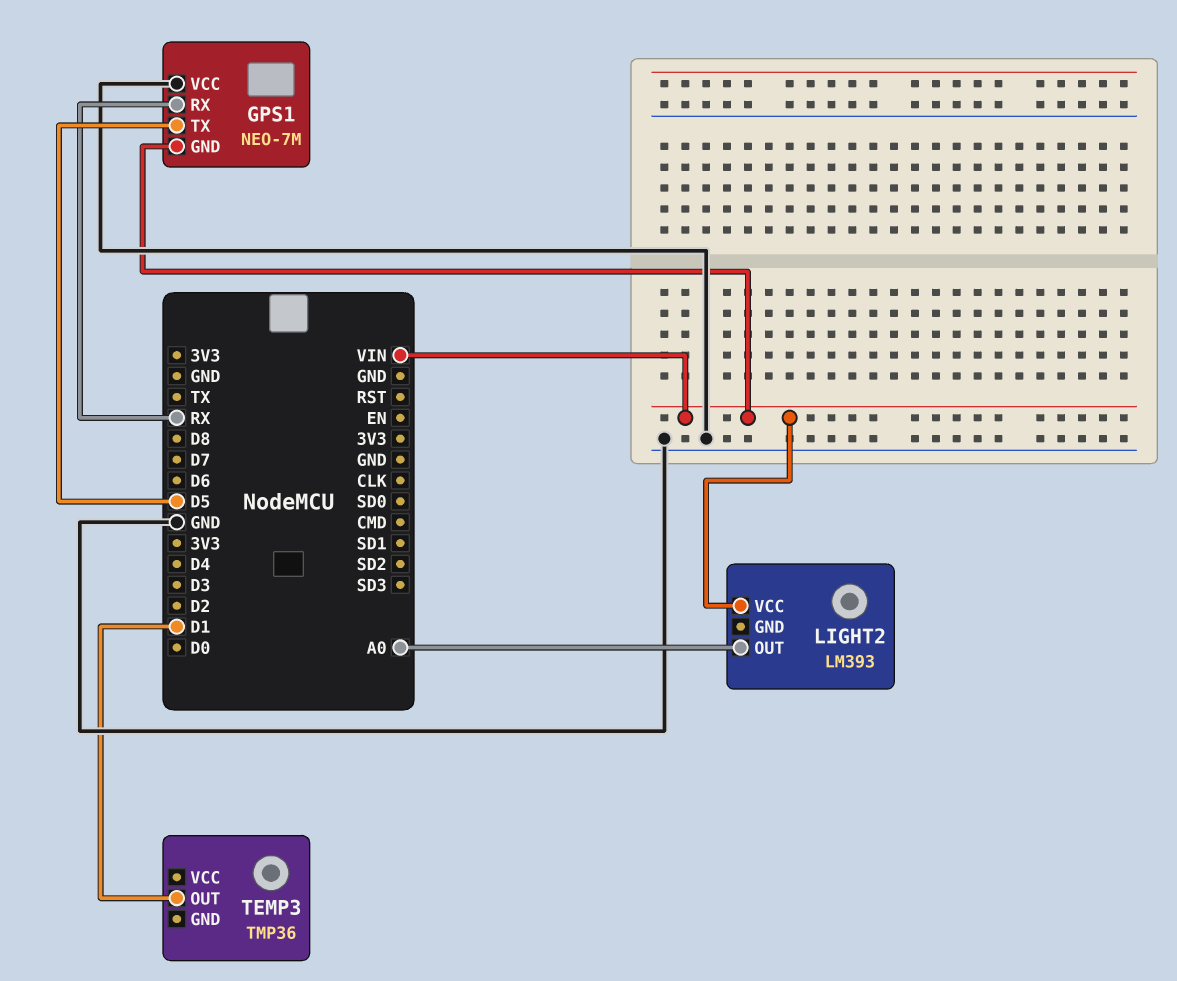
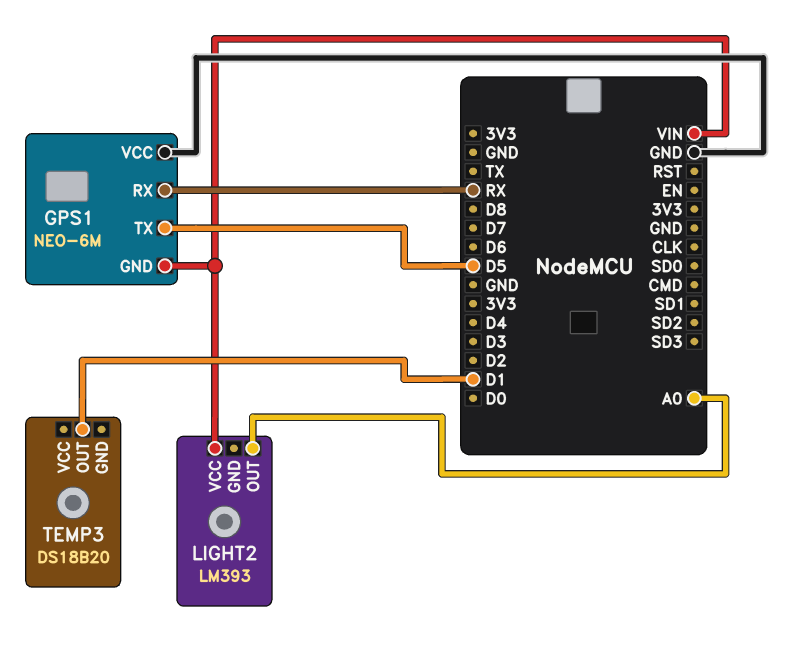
GPS1: NEO-7M -> NEO-6M
TEMP3: TMP36 -> DS18B20

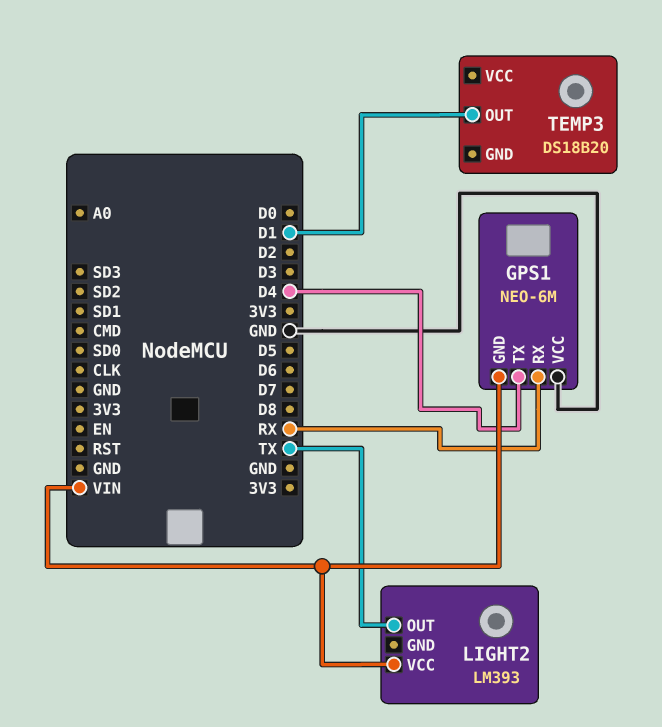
GPS1 pin TX: D5 -> D4
LIGHT2 pin OUT: A0 -> TX

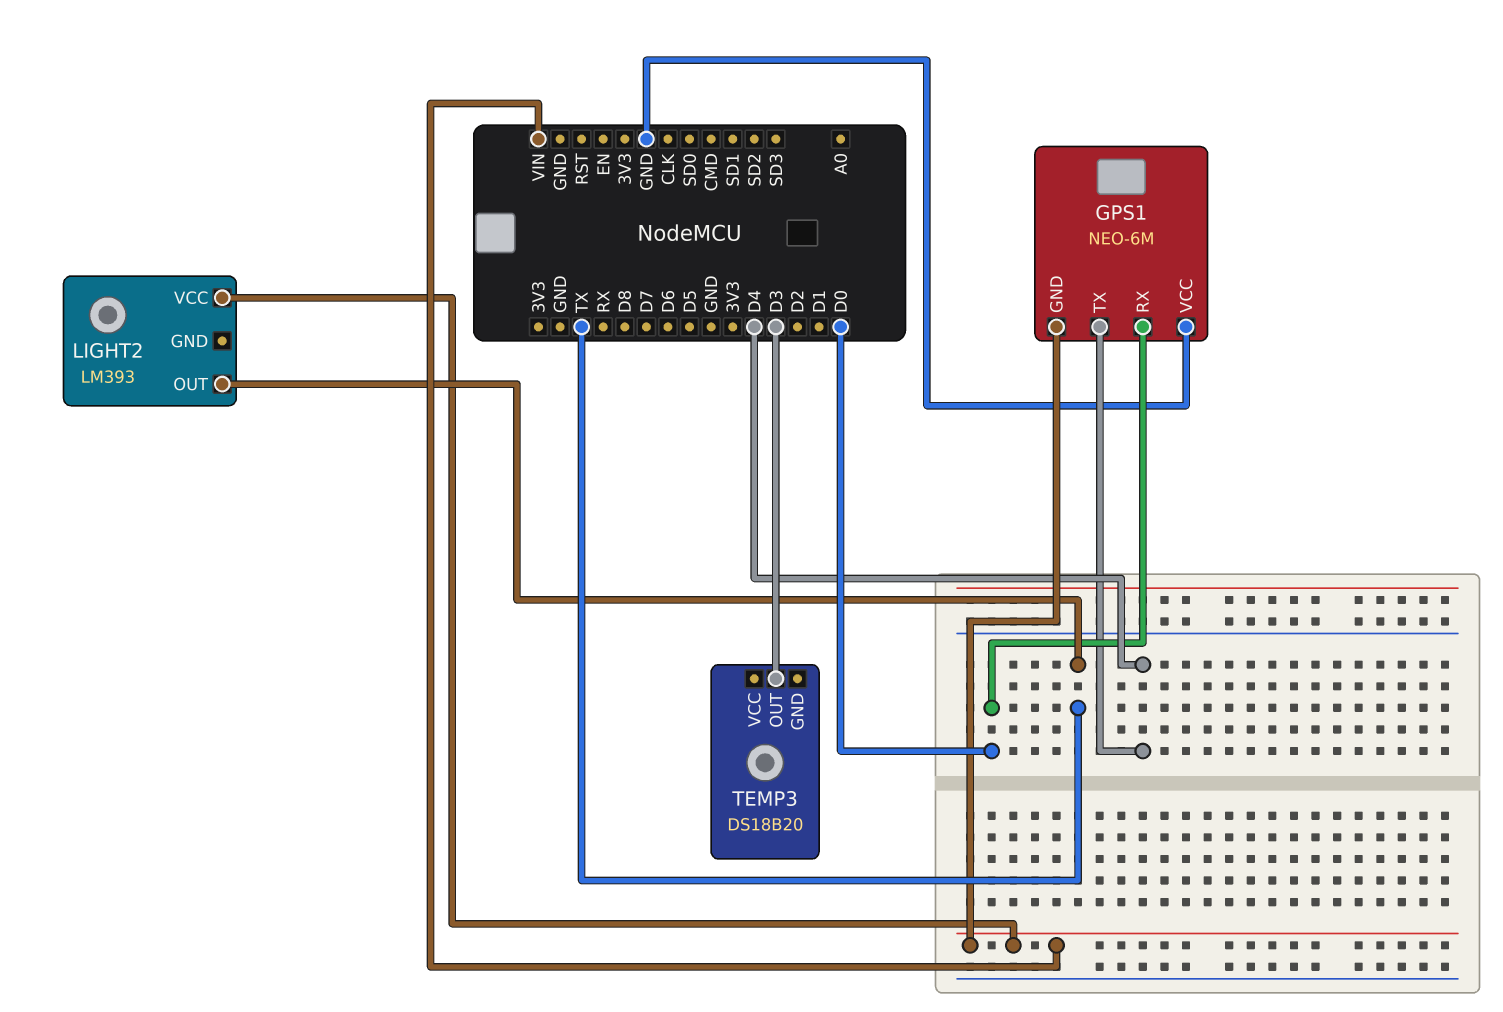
GPS1 pin RX: RX -> D0
TEMP3 pin OUT: D1 -> D3

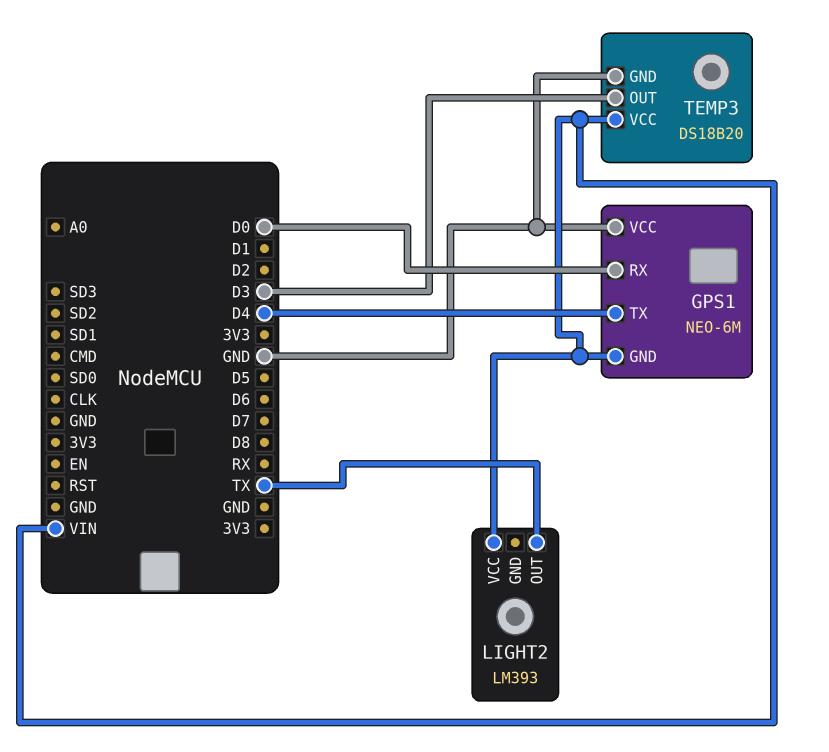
TEMP3 pin GND: none -> GND
TEMP3 pin VCC: none -> VIN

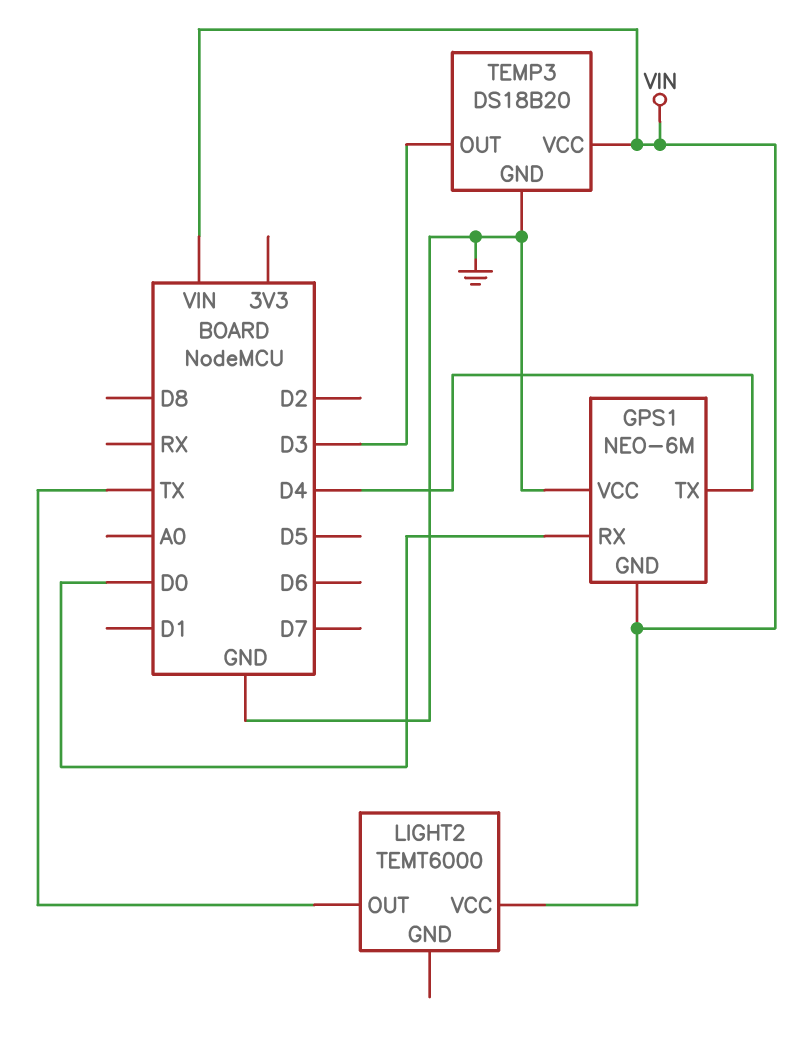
LIGHT2: LM393 -> TEMT6000

